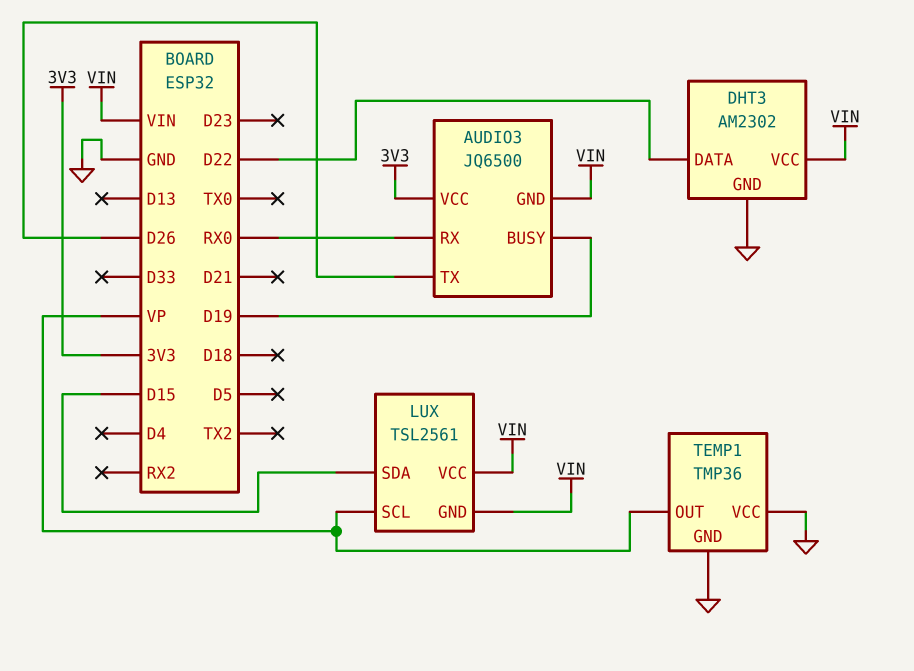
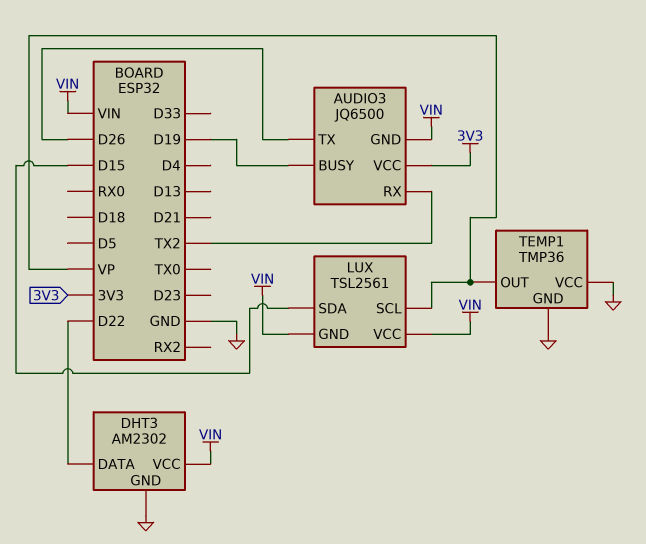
AUDIO3 pin RX: RX0 -> TX2

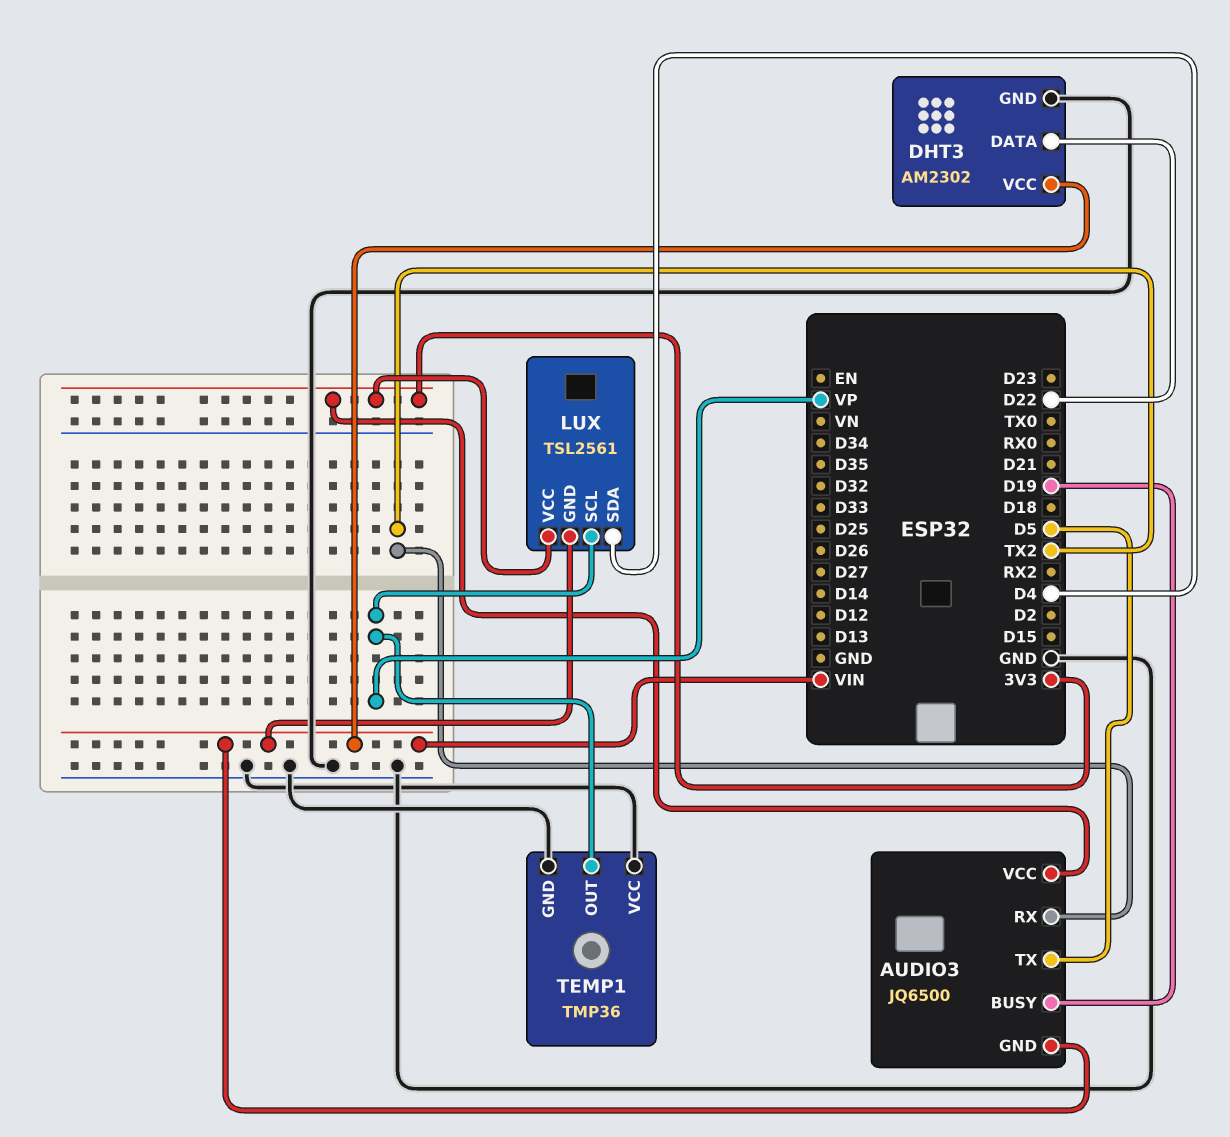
AUDIO3 pin TX: D26 -> D5
LUX pin SDA: D15 -> D4
LUX pin VCC: VIN -> 3V3

